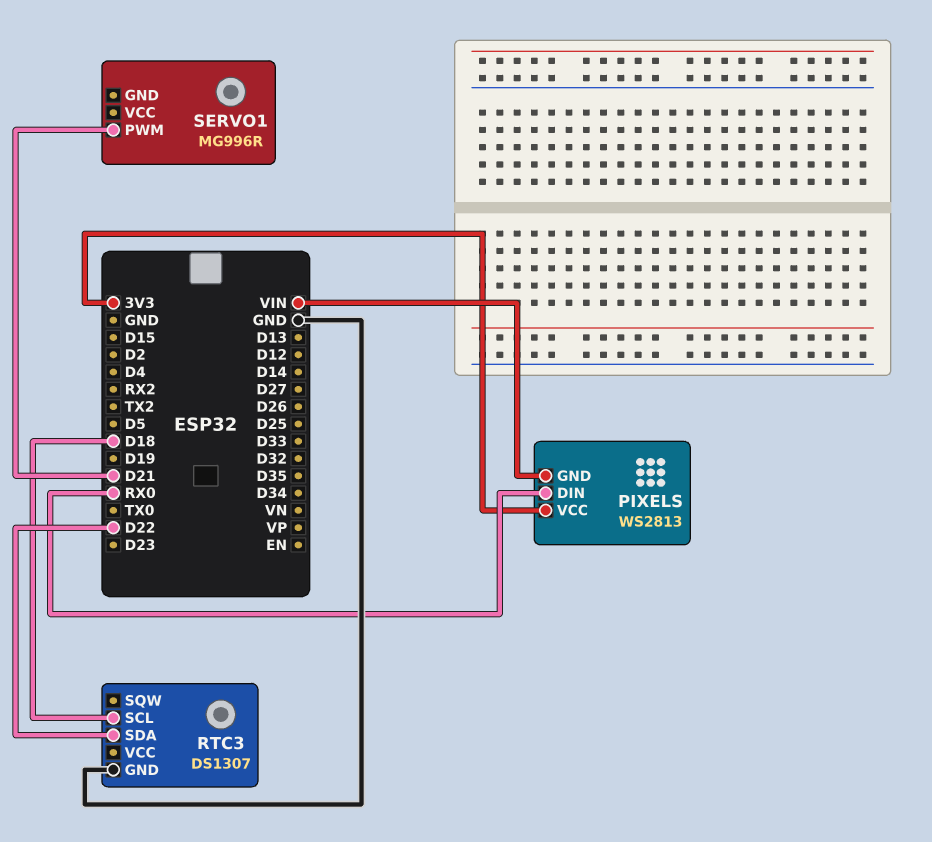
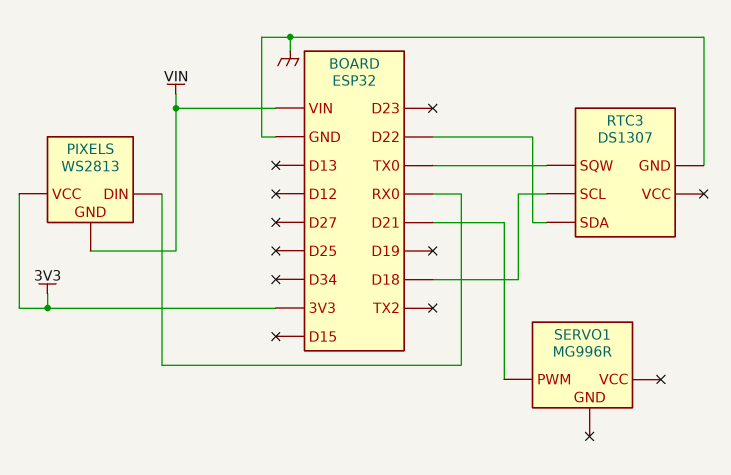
RTC3 pin SQW: none -> TX0

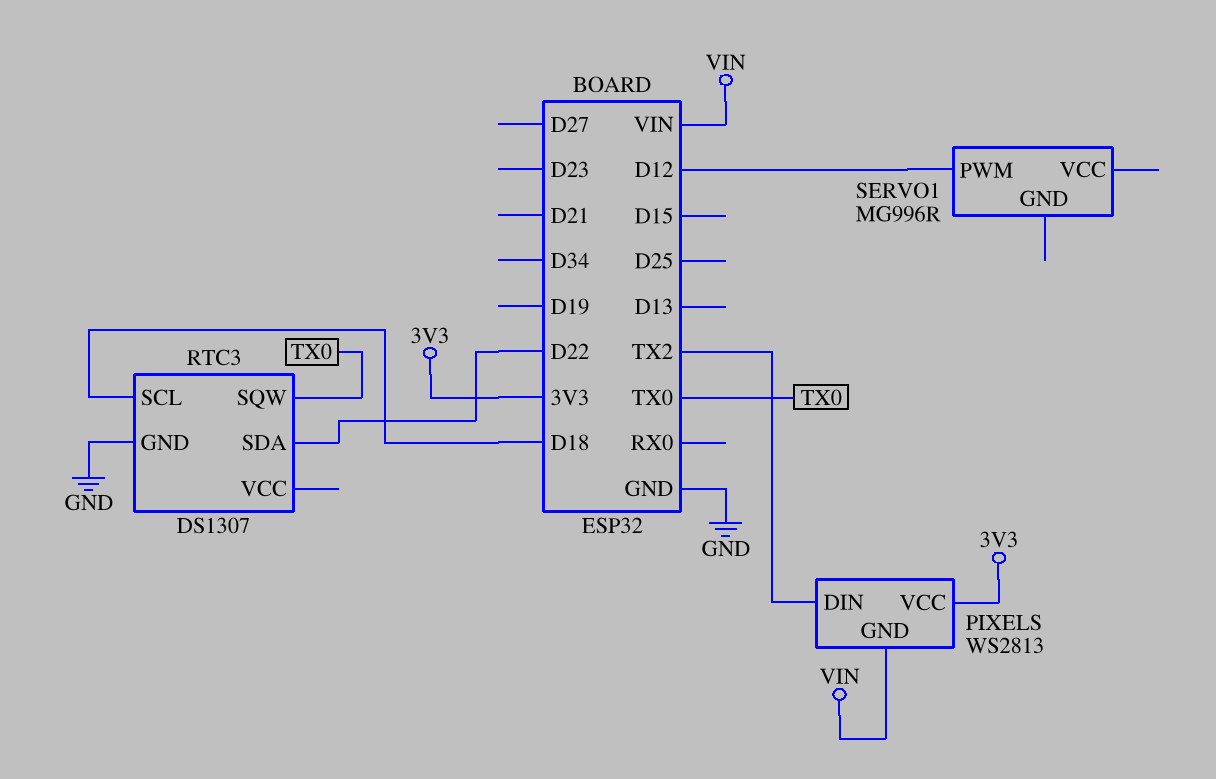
PIXELS pin DIN: RX0 -> TX2
SERVO1 pin PWM: D21 -> D12

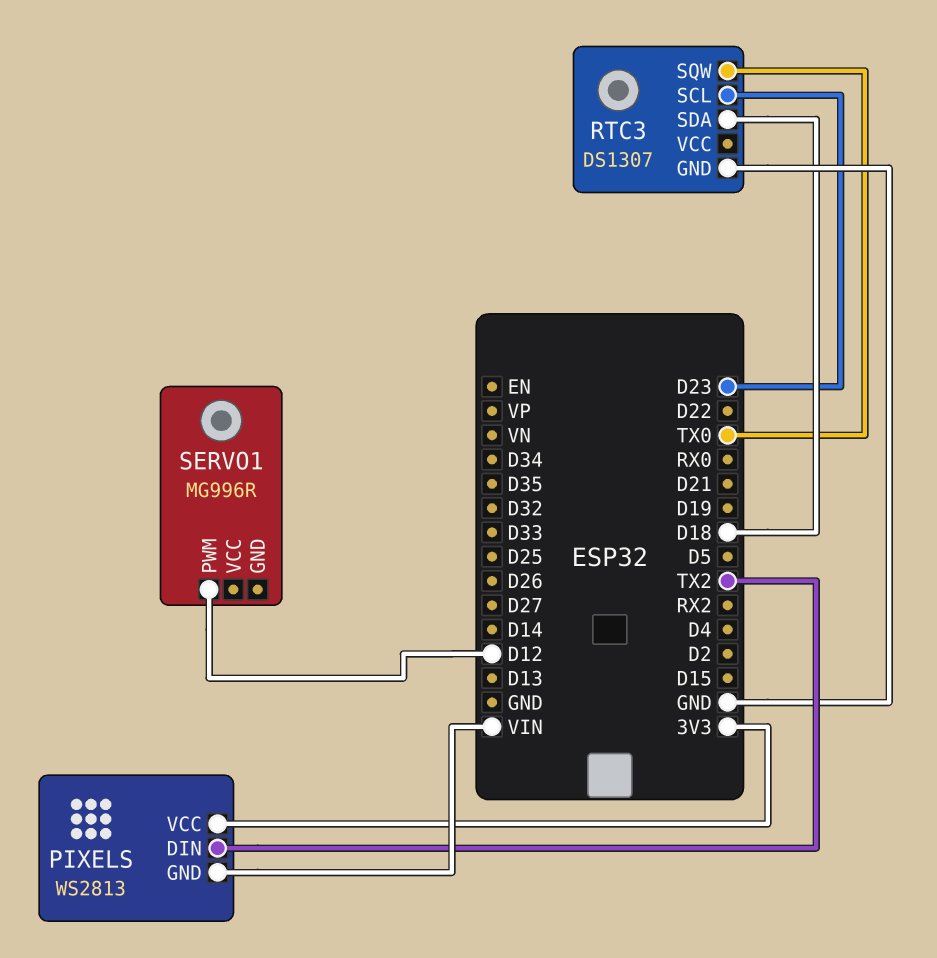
RTC3 pin SCL: D18 -> D23
RTC3 pin SDA: D22 -> D18

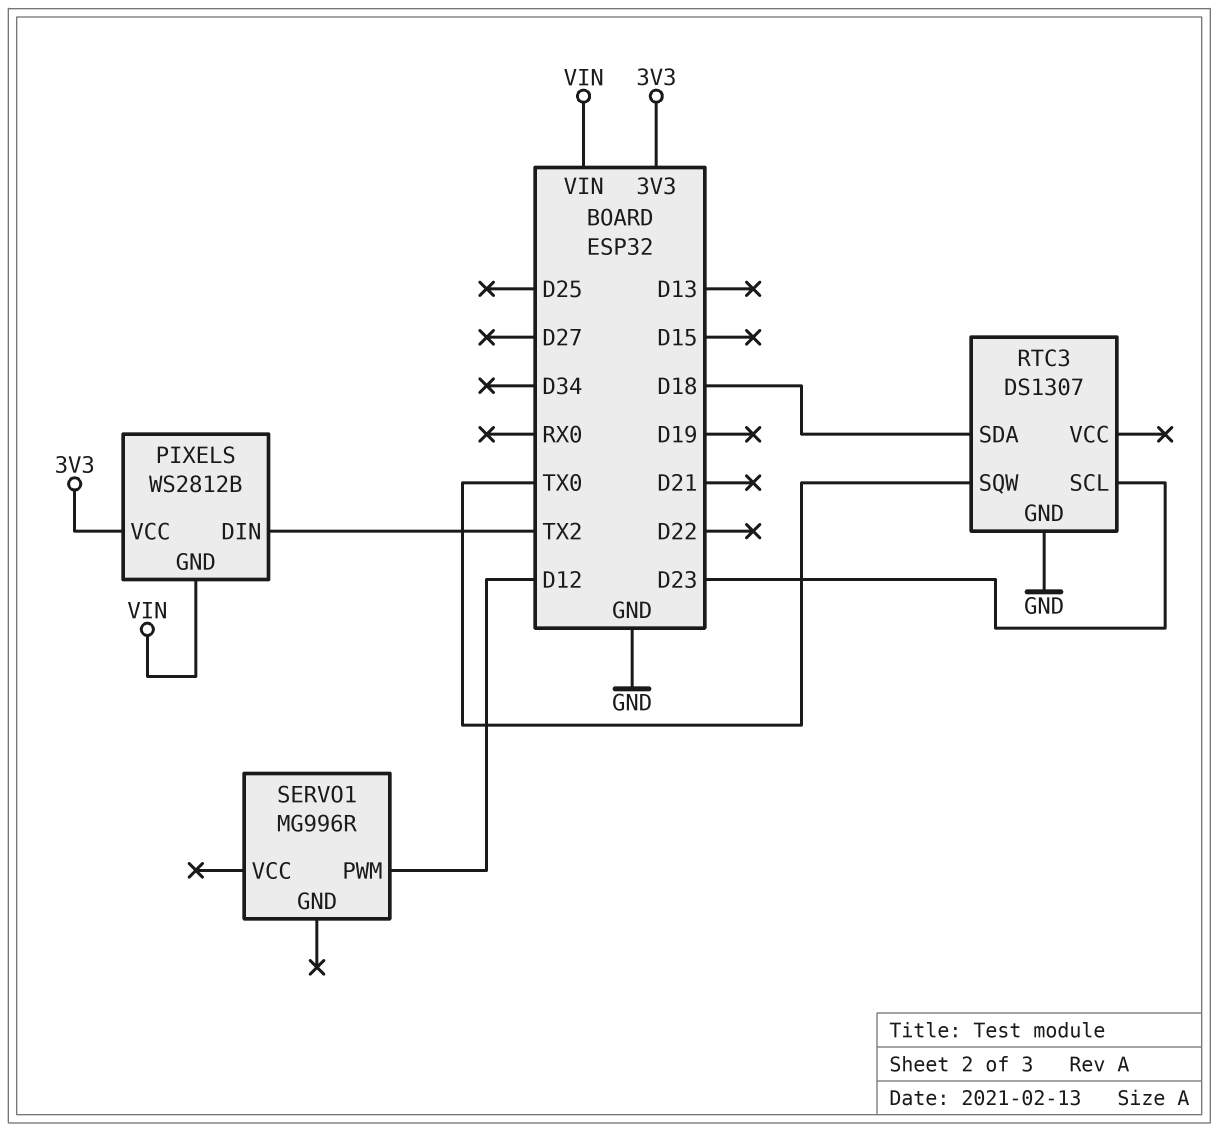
PIXELS: WS2813 -> WS2812B

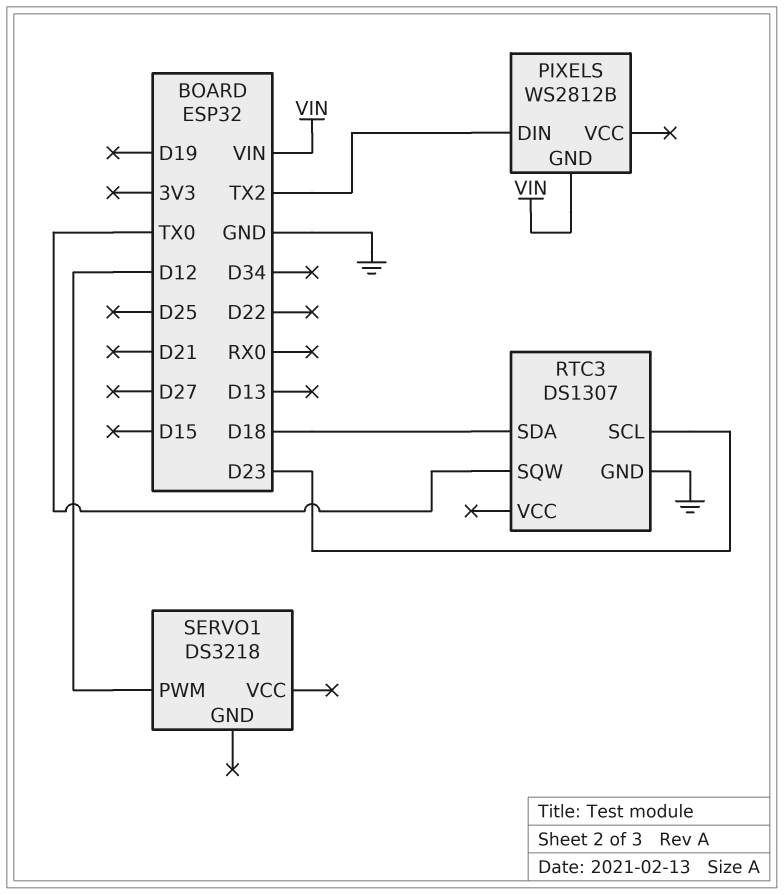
PIXELS pin VCC: 3V3 -> none
SERVO1: MG996R -> DS3218

